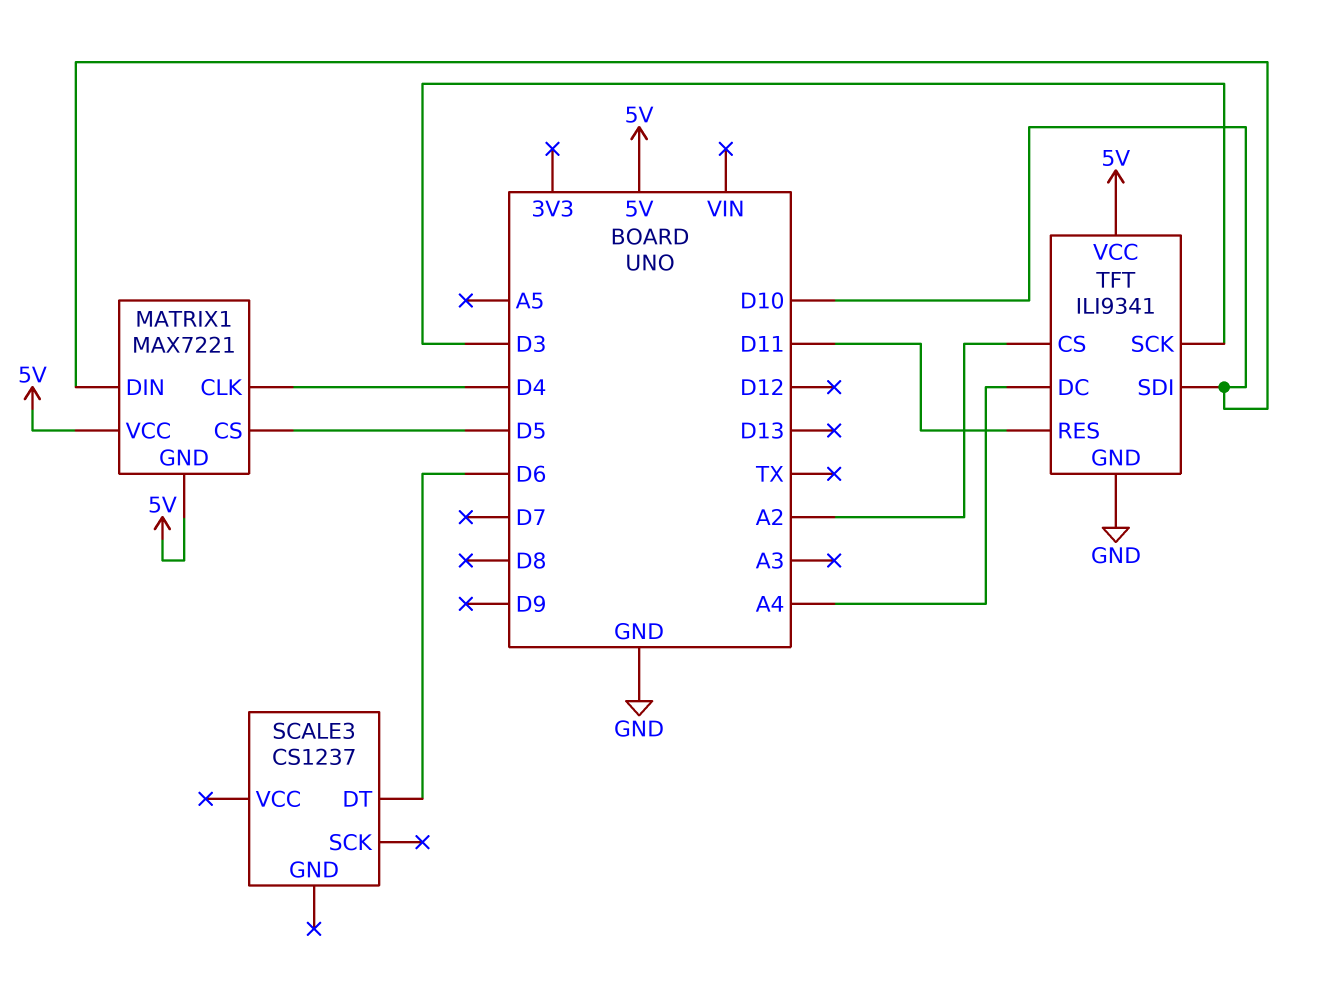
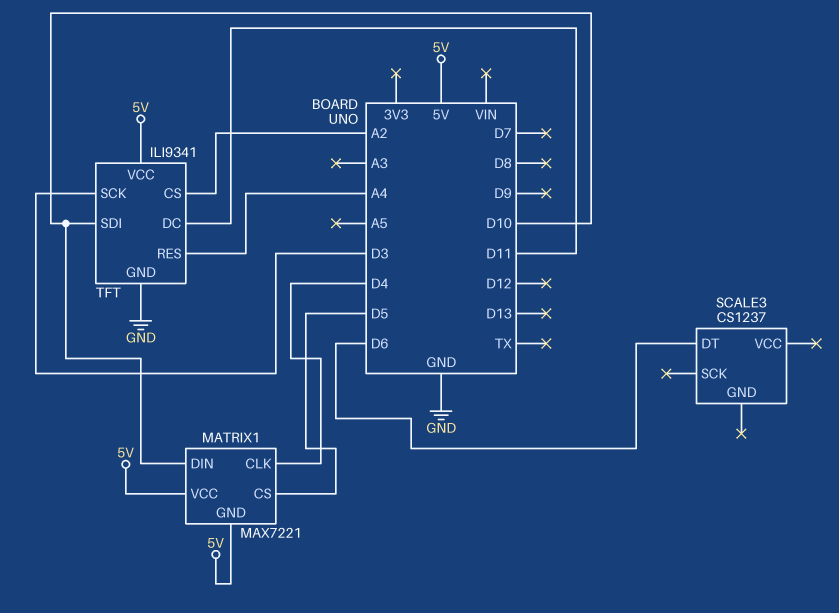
TFT pin DC: A4 -> D11
TFT pin RES: D11 -> A4

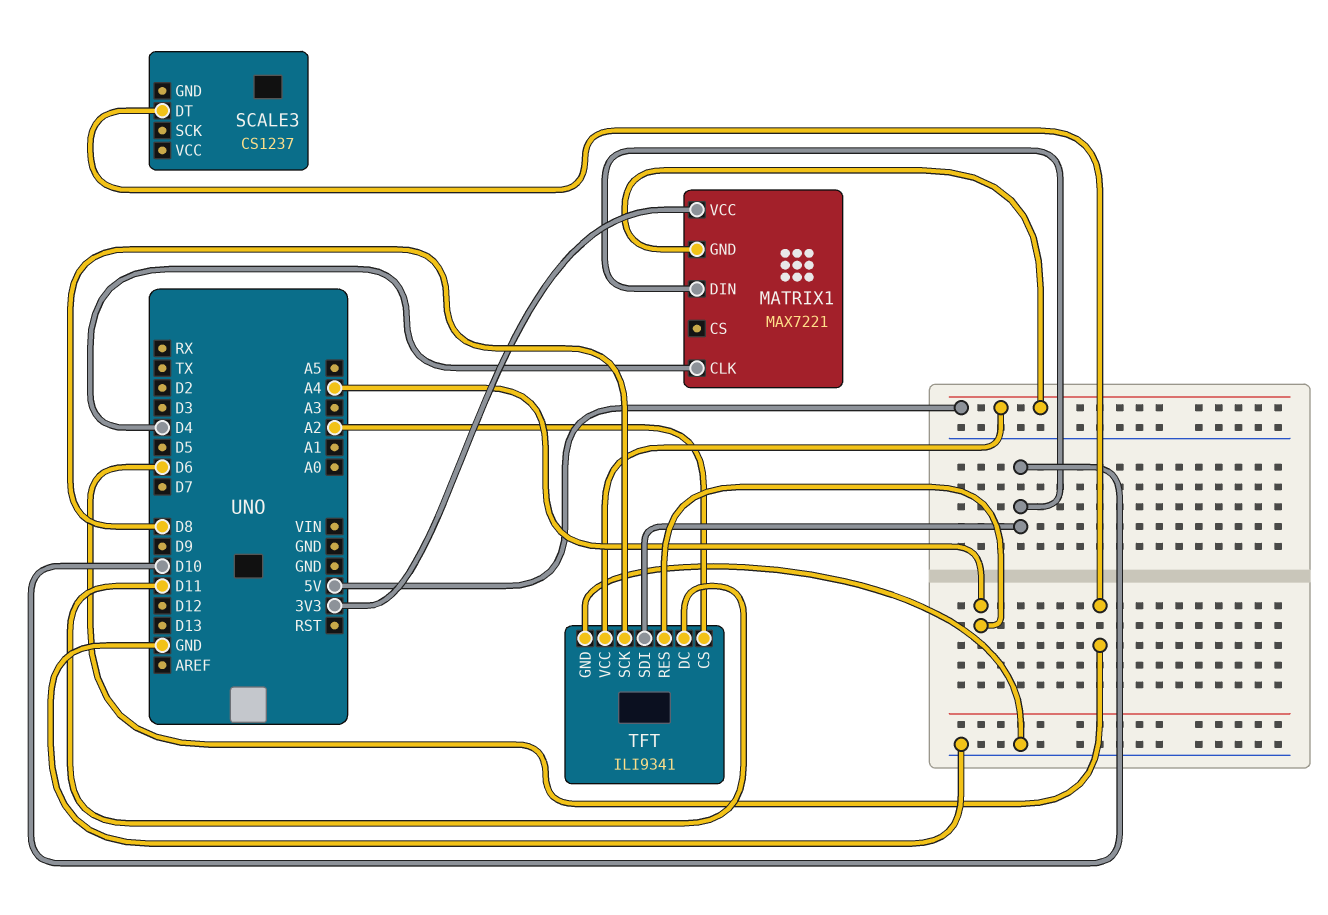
MATRIX1 pin CS: D5 -> none
MATRIX1 pin VCC: 5V -> 3V3
TFT pin SCK: D3 -> D8

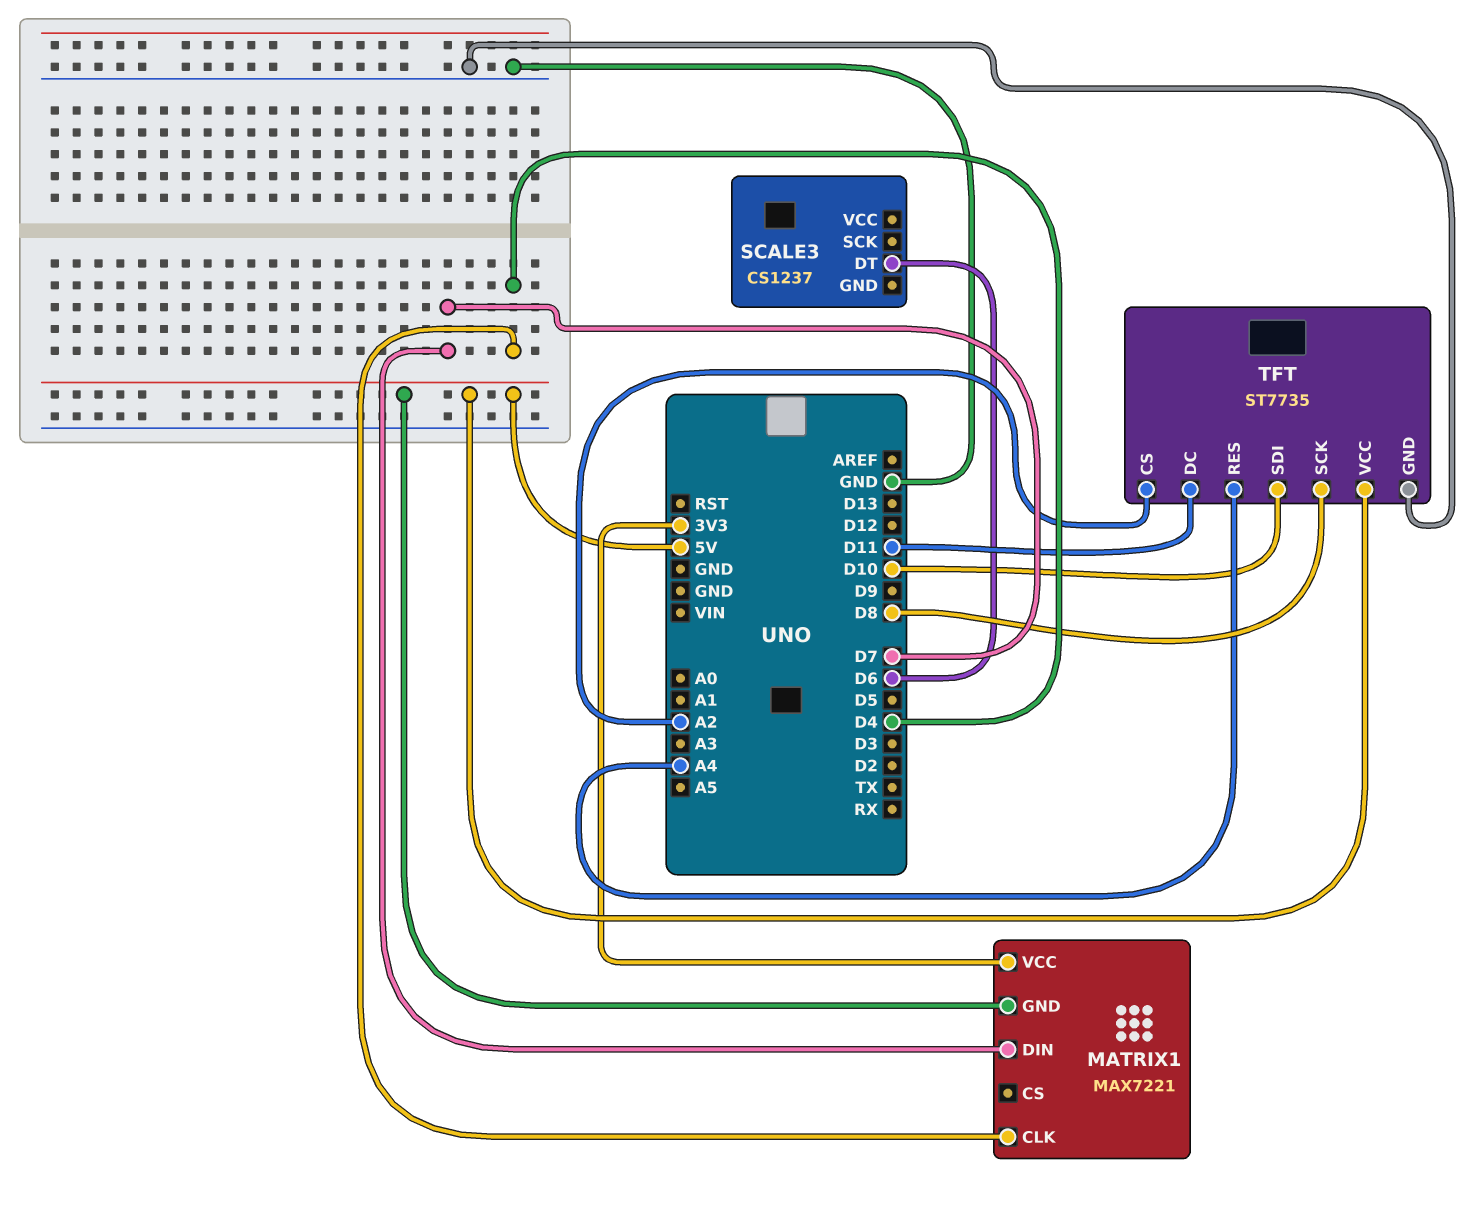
MATRIX1 pin DIN: D10 -> D7
TFT: ILI9341 -> ST7735

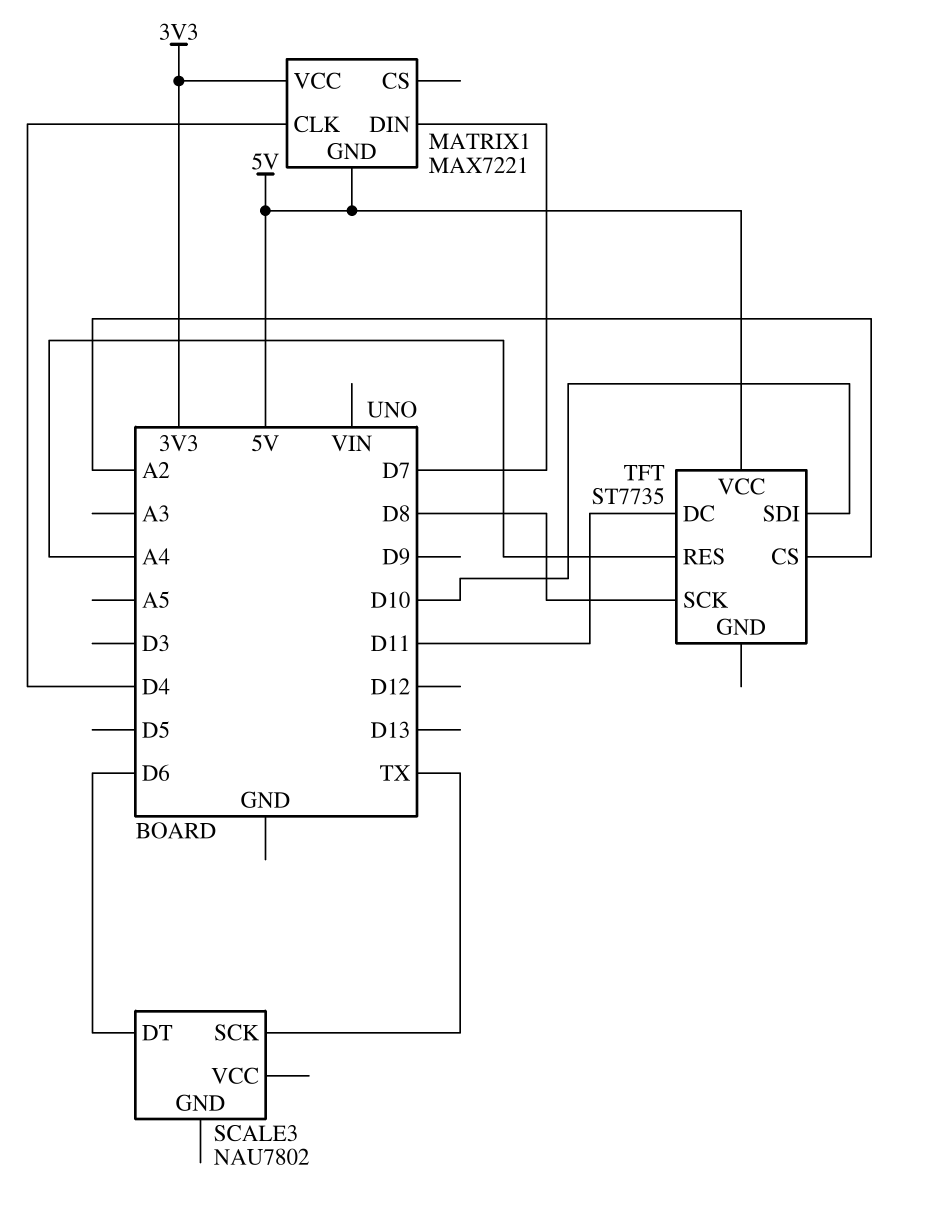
SCALE3: CS1237 -> NAU7802
SCALE3 pin SCK: none -> TX
TFT pin GND: GND -> none

